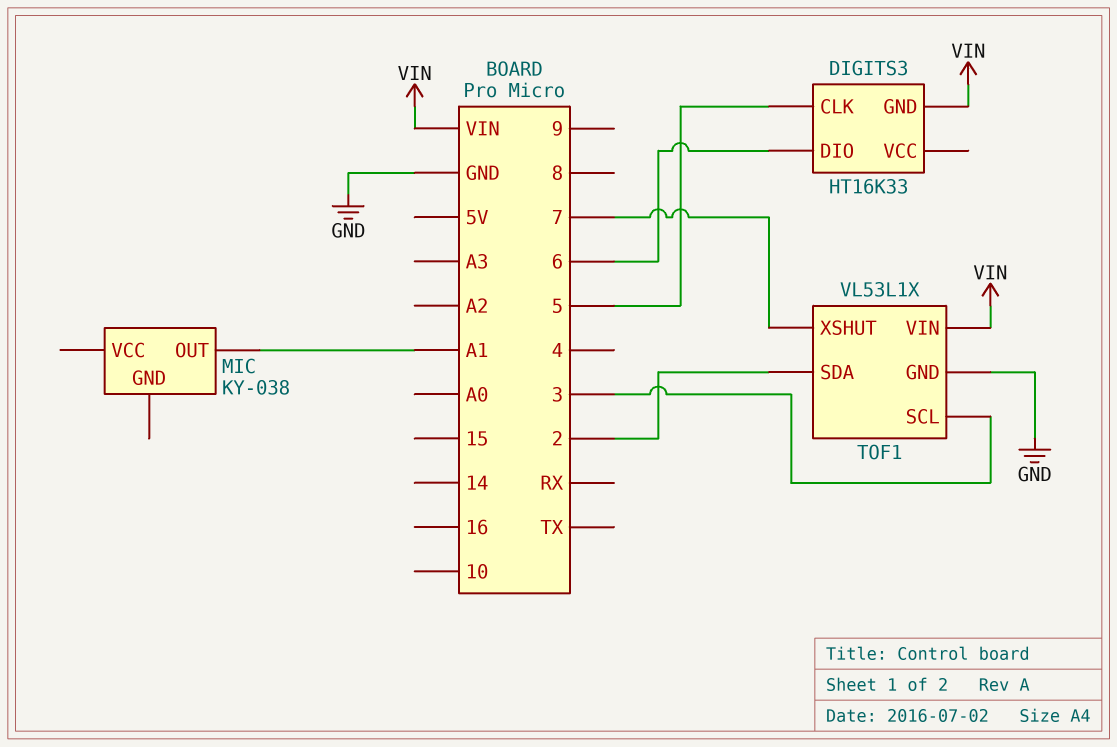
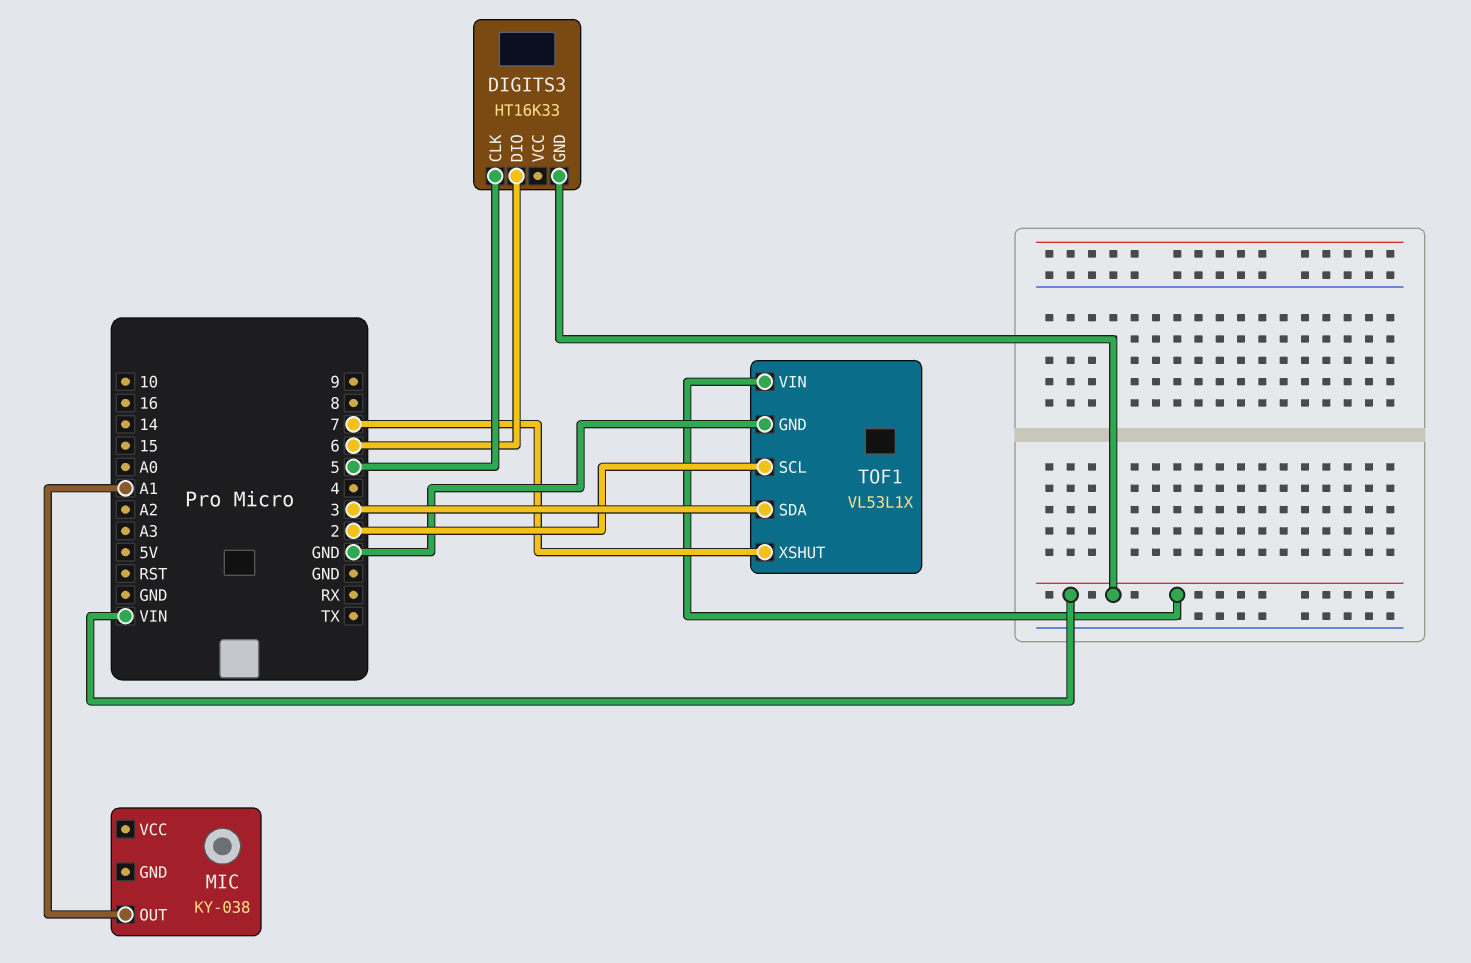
TOF1 pin SCL: 3 -> 2
TOF1 pin SDA: 2 -> 3

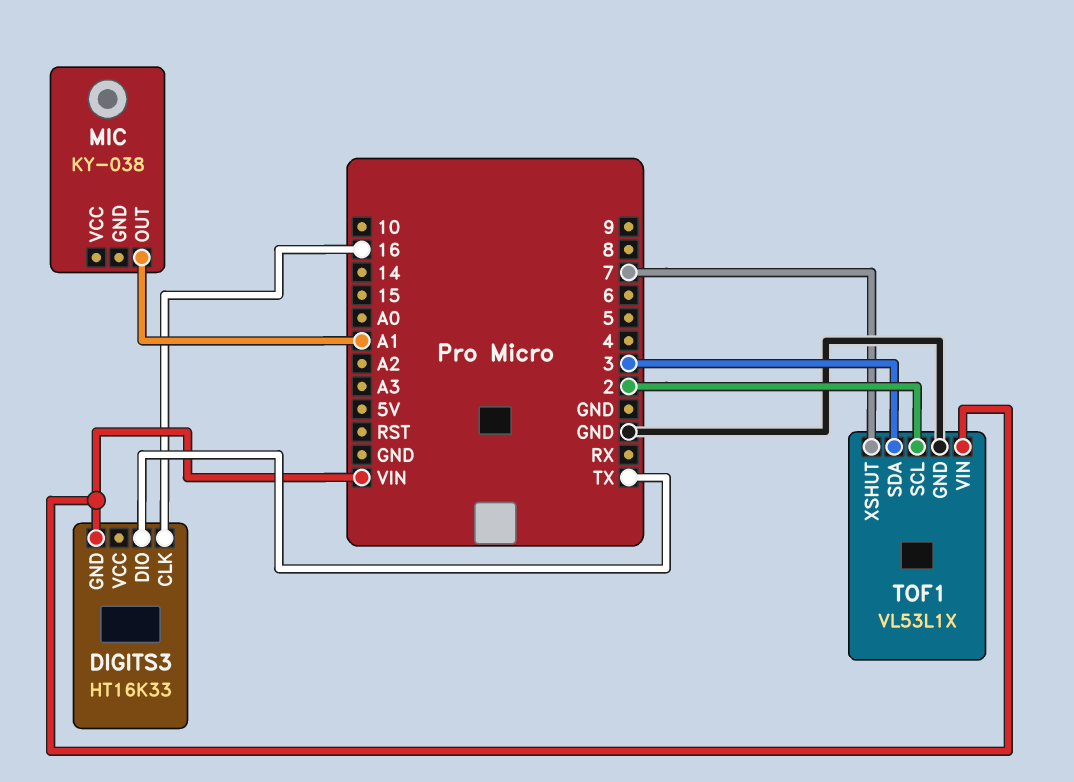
DIGITS3 pin CLK: 5 -> 16
DIGITS3 pin DIO: 6 -> TX

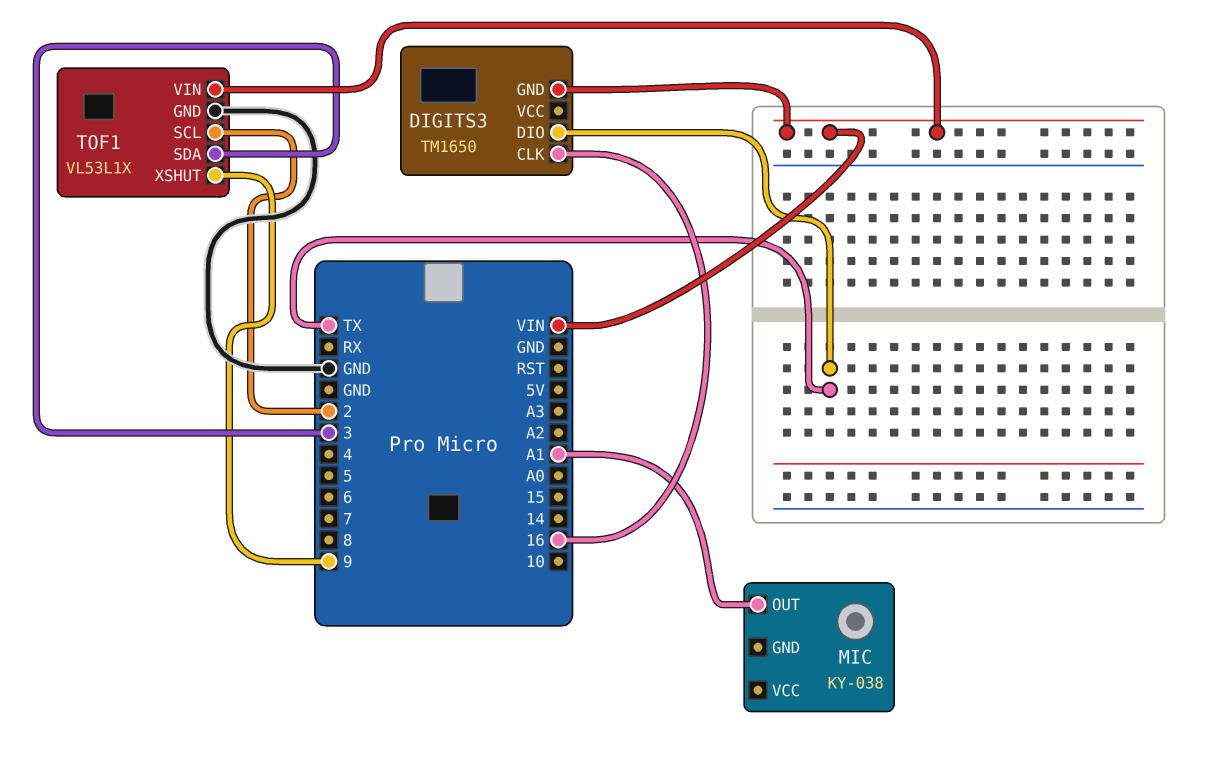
DIGITS3: HT16K33 -> TM1650
TOF1 pin XSHUT: 7 -> 9

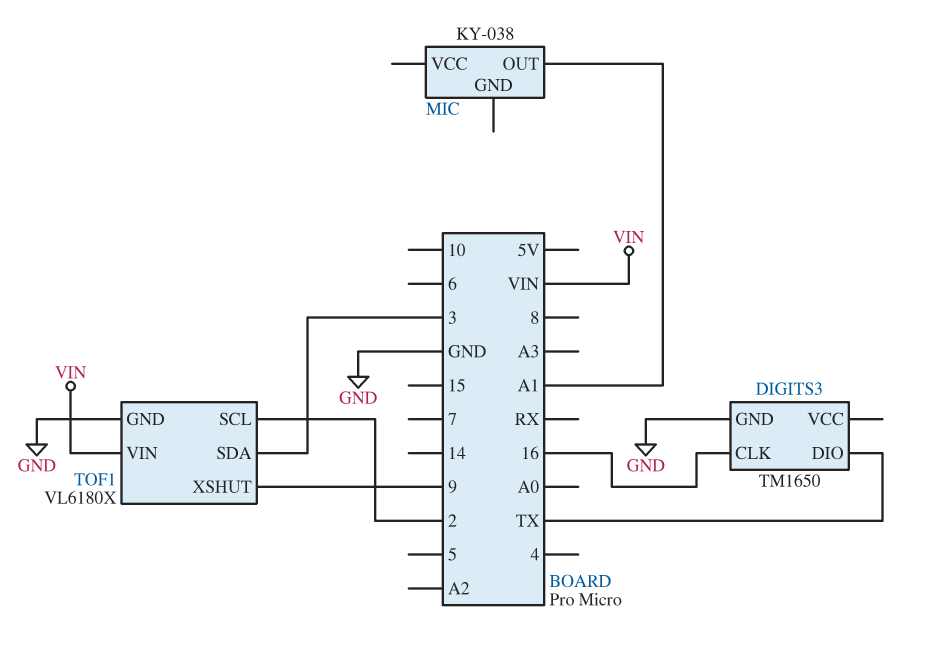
DIGITS3 pin GND: VIN -> GND
TOF1: VL53L1X -> VL6180X

